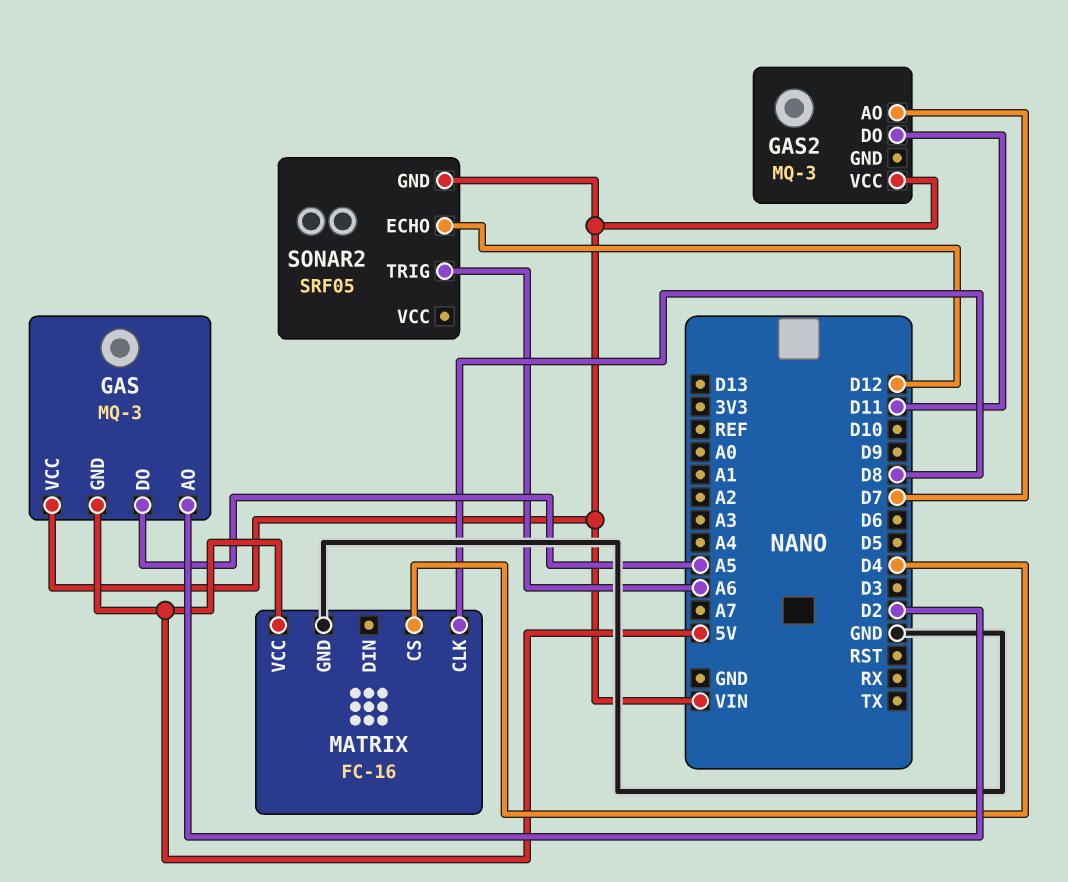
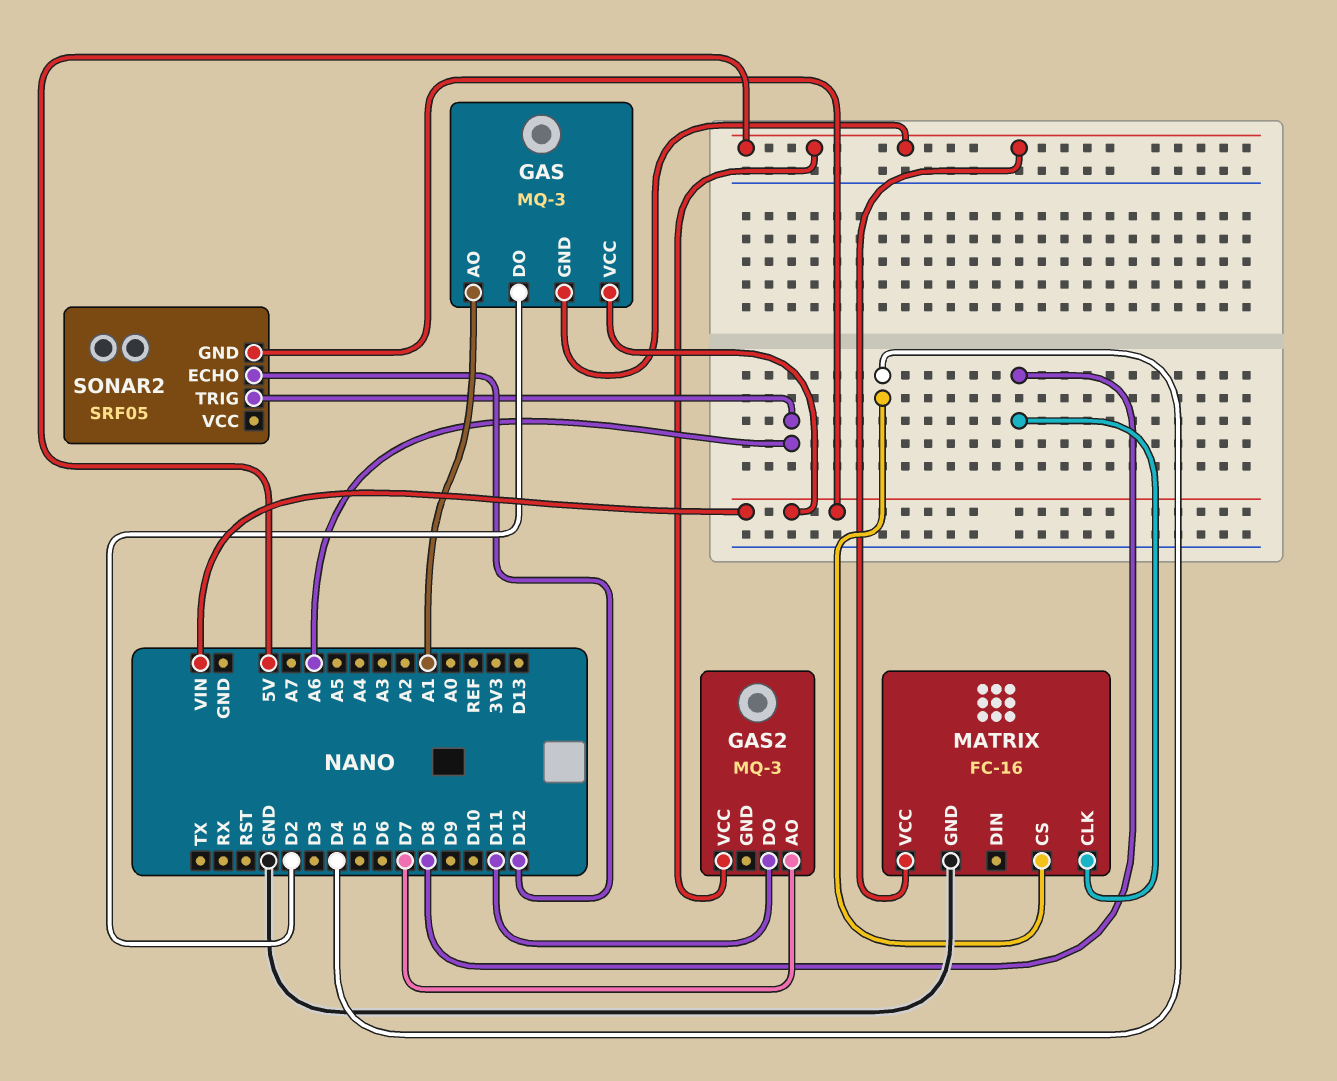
GAS pin AO: D2 -> A1
GAS pin DO: A5 -> D2
GAS2 pin VCC: VIN -> 5V

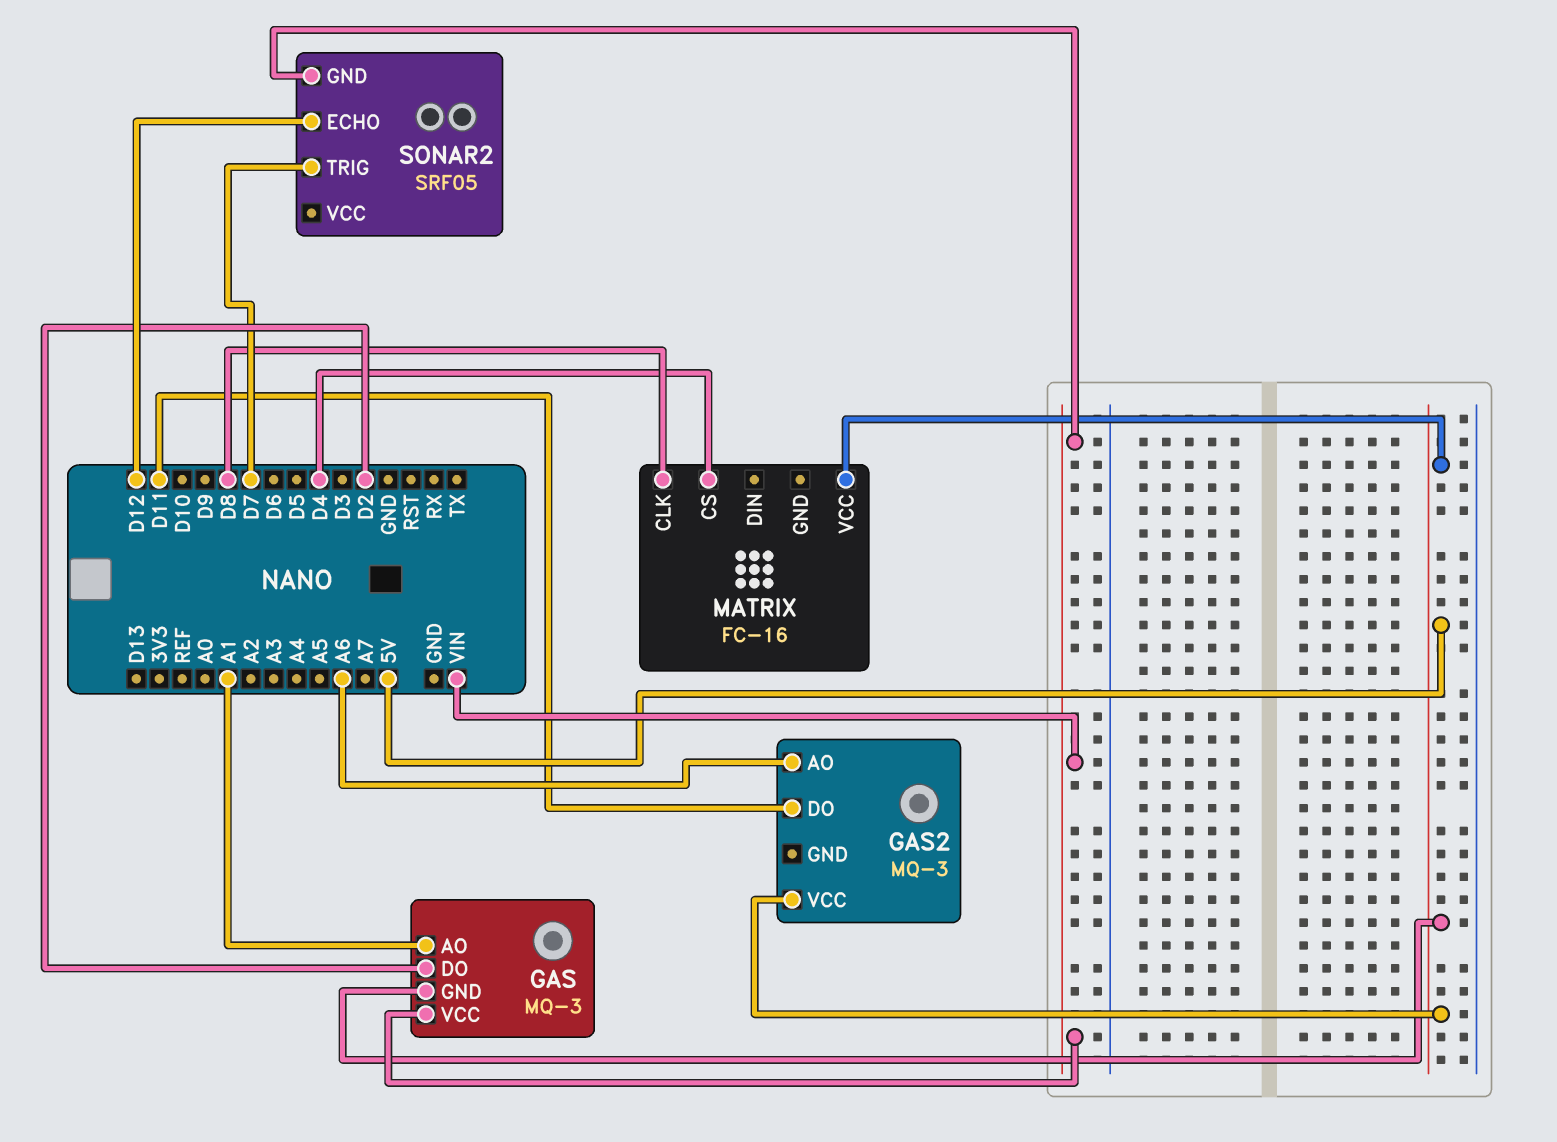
GAS2 pin AO: D7 -> A6
MATRIX pin GND: GND -> none
SONAR2 pin TRIG: A6 -> D7

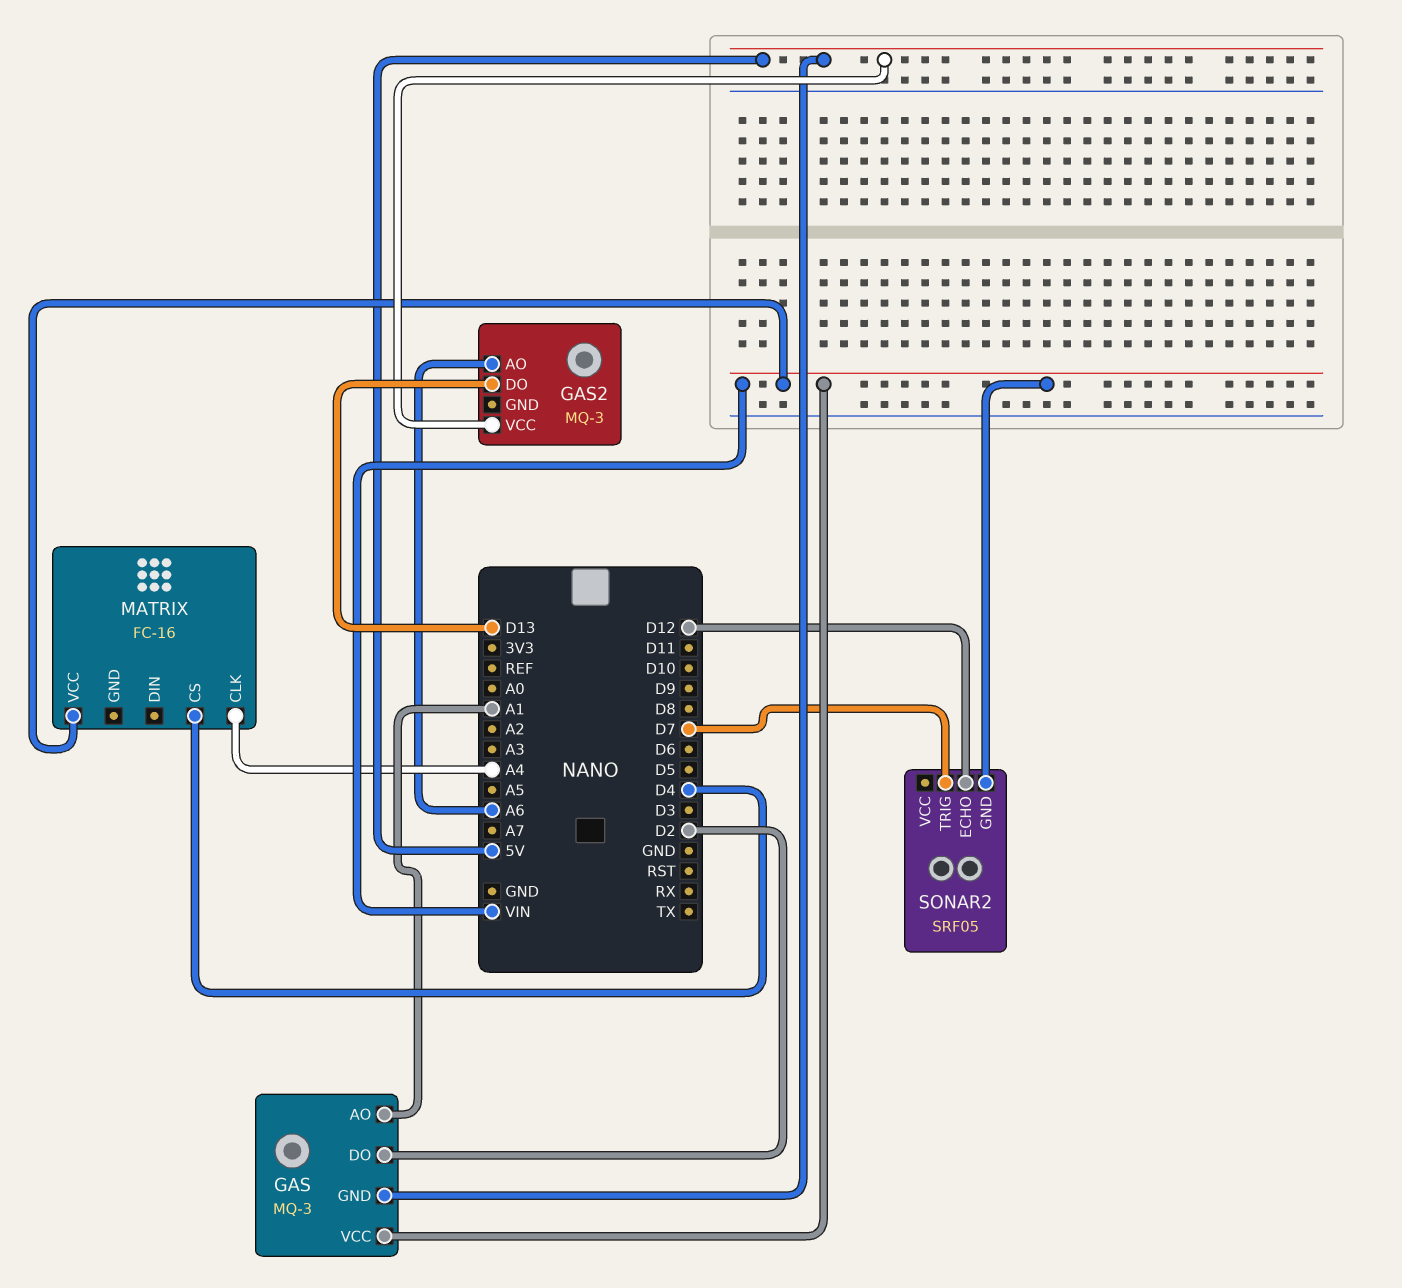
GAS2 pin DO: D11 -> D13
MATRIX pin CLK: D8 -> A4
MATRIX pin VCC: 5V -> VIN

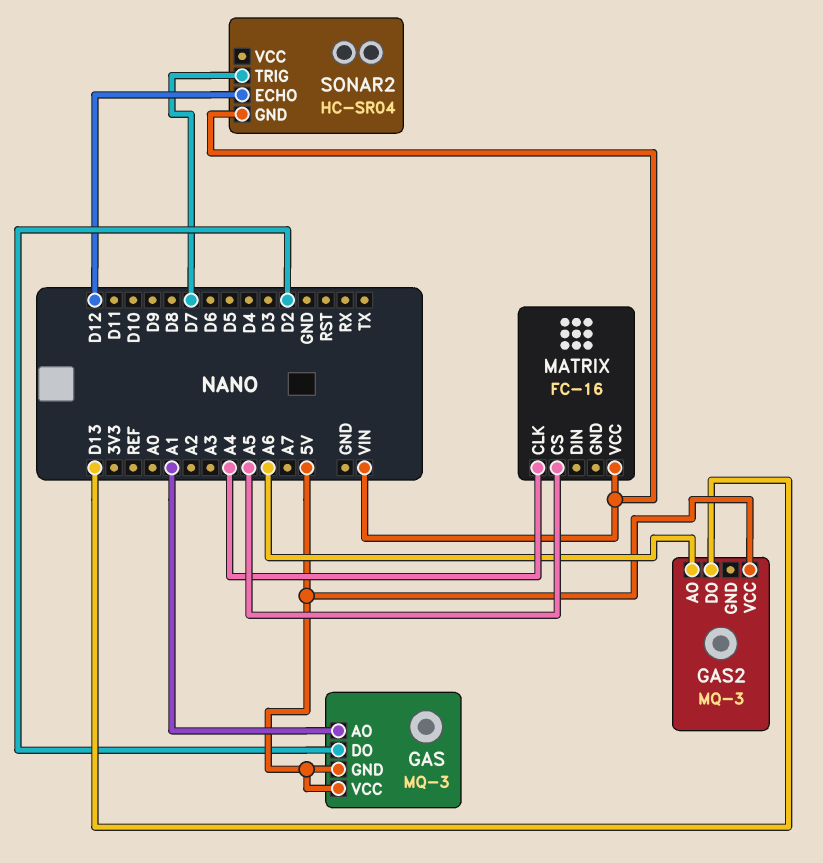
GAS pin VCC: VIN -> 5V
MATRIX pin CS: D4 -> A5
SONAR2: SRF05 -> HC-SR04

